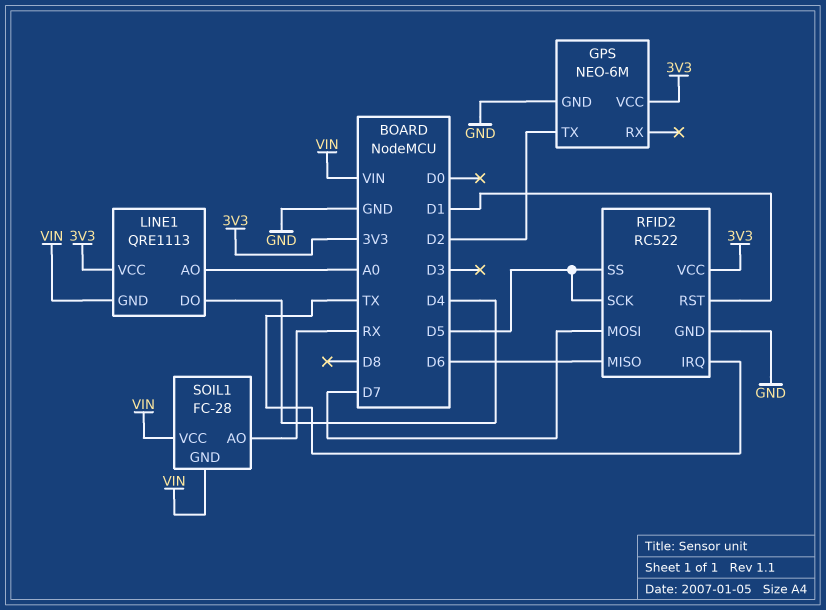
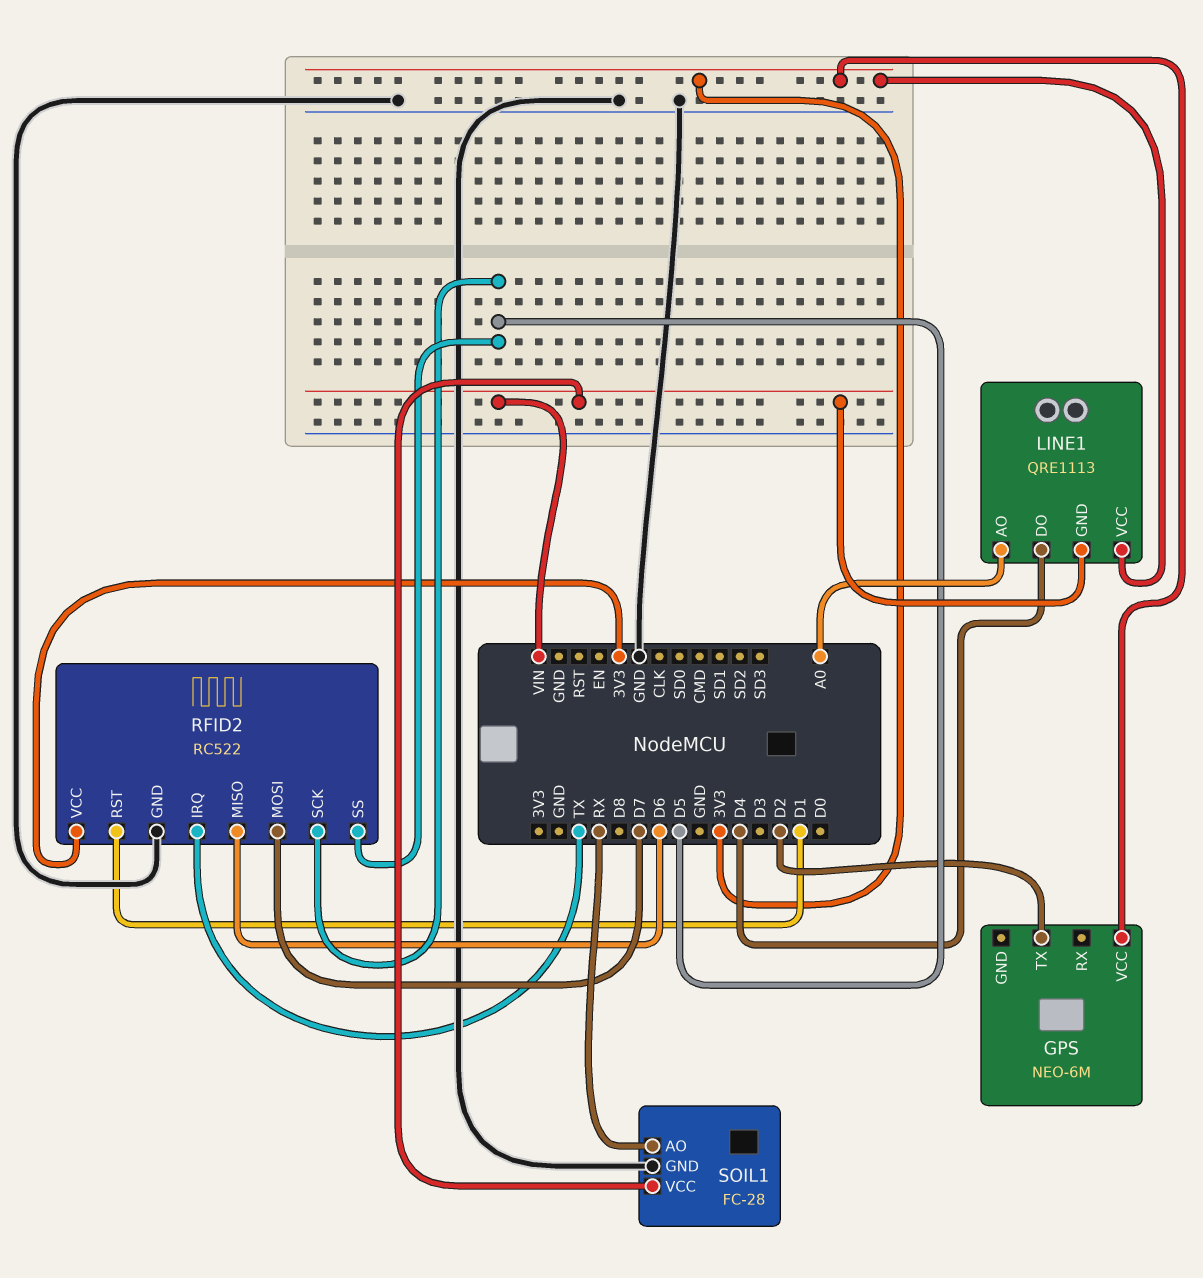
GPS pin GND: GND -> none
SOIL1 pin GND: VIN -> GND

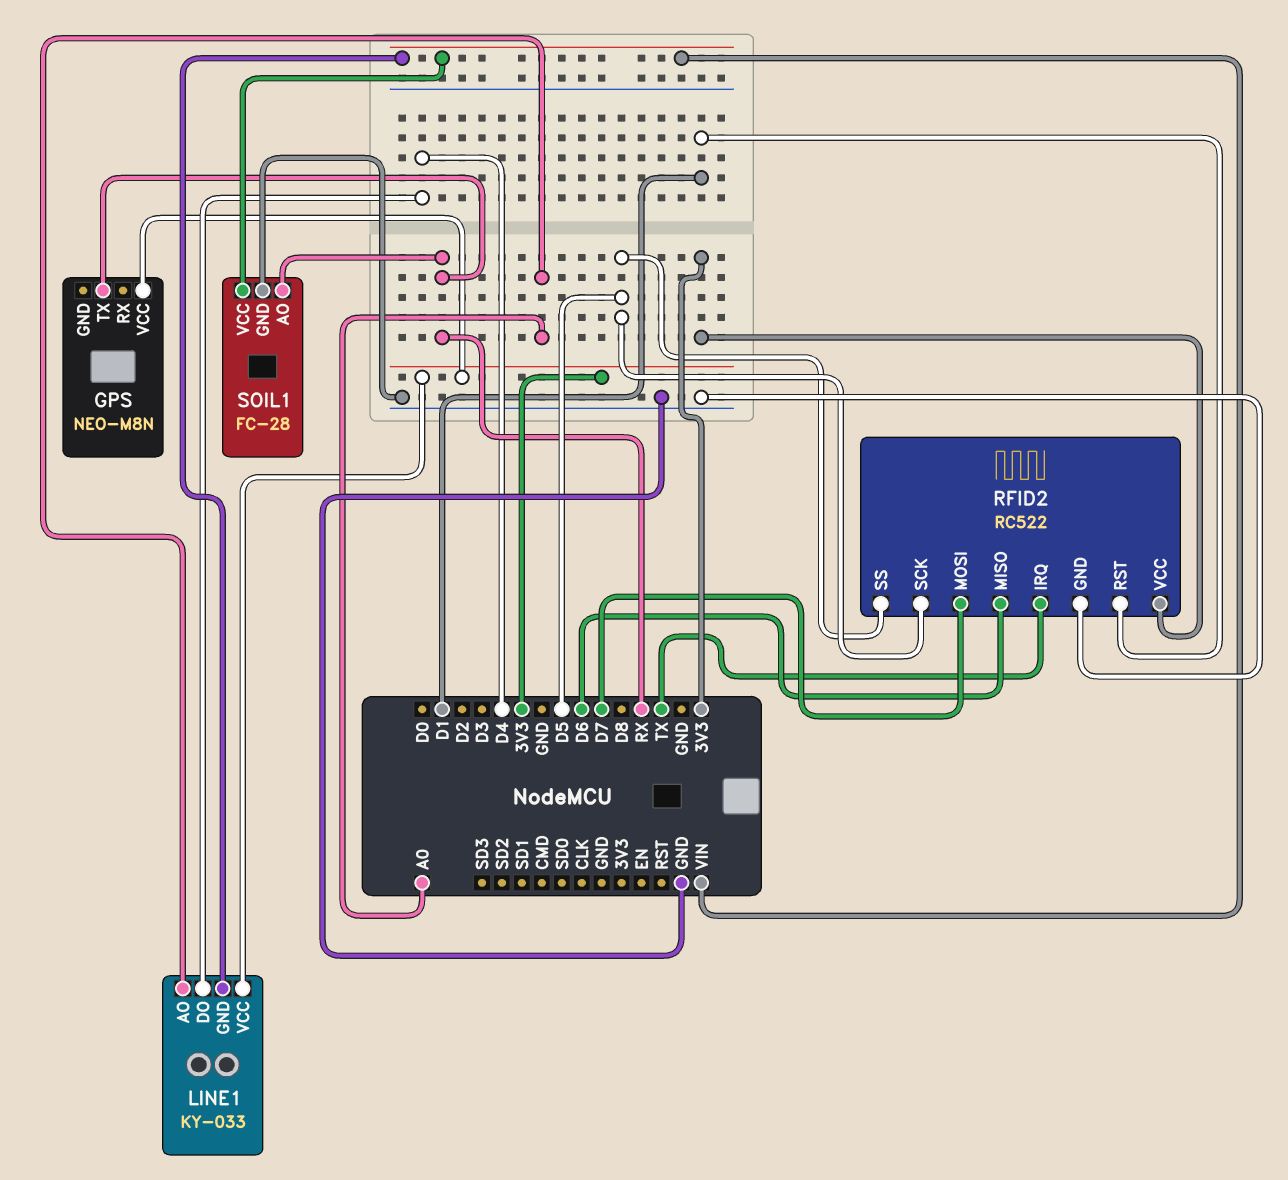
GPS: NEO-6M -> NEO-M8N
GPS pin TX: D2 -> RX
LINE1: QRE1113 -> KY-033

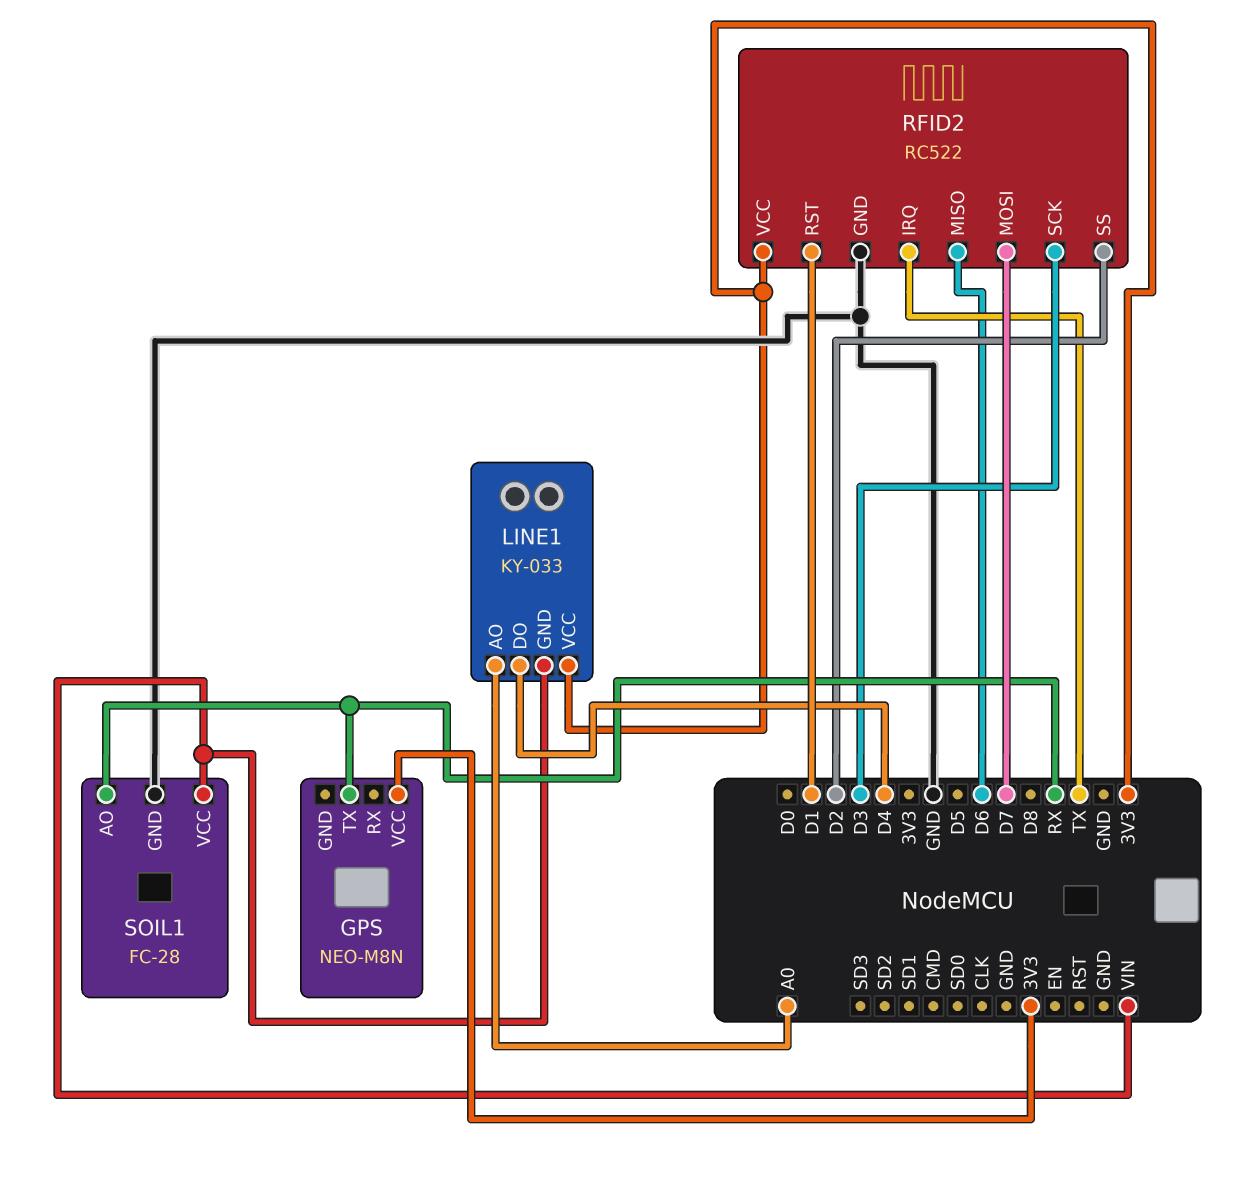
RFID2 pin SCK: D5 -> D3
RFID2 pin SS: D5 -> D2

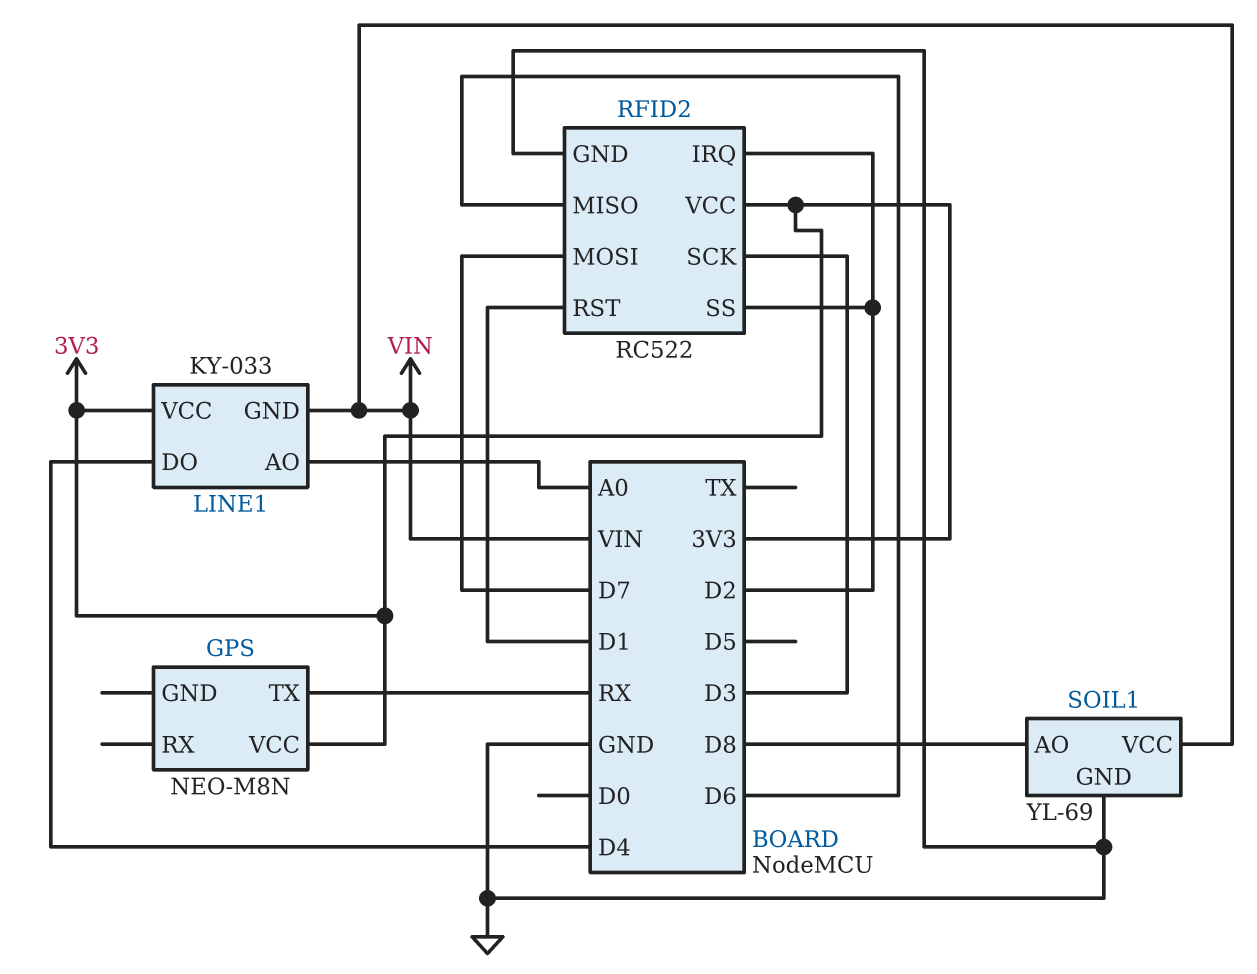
RFID2 pin IRQ: TX -> D2
SOIL1: FC-28 -> YL-69
SOIL1 pin AO: RX -> D8

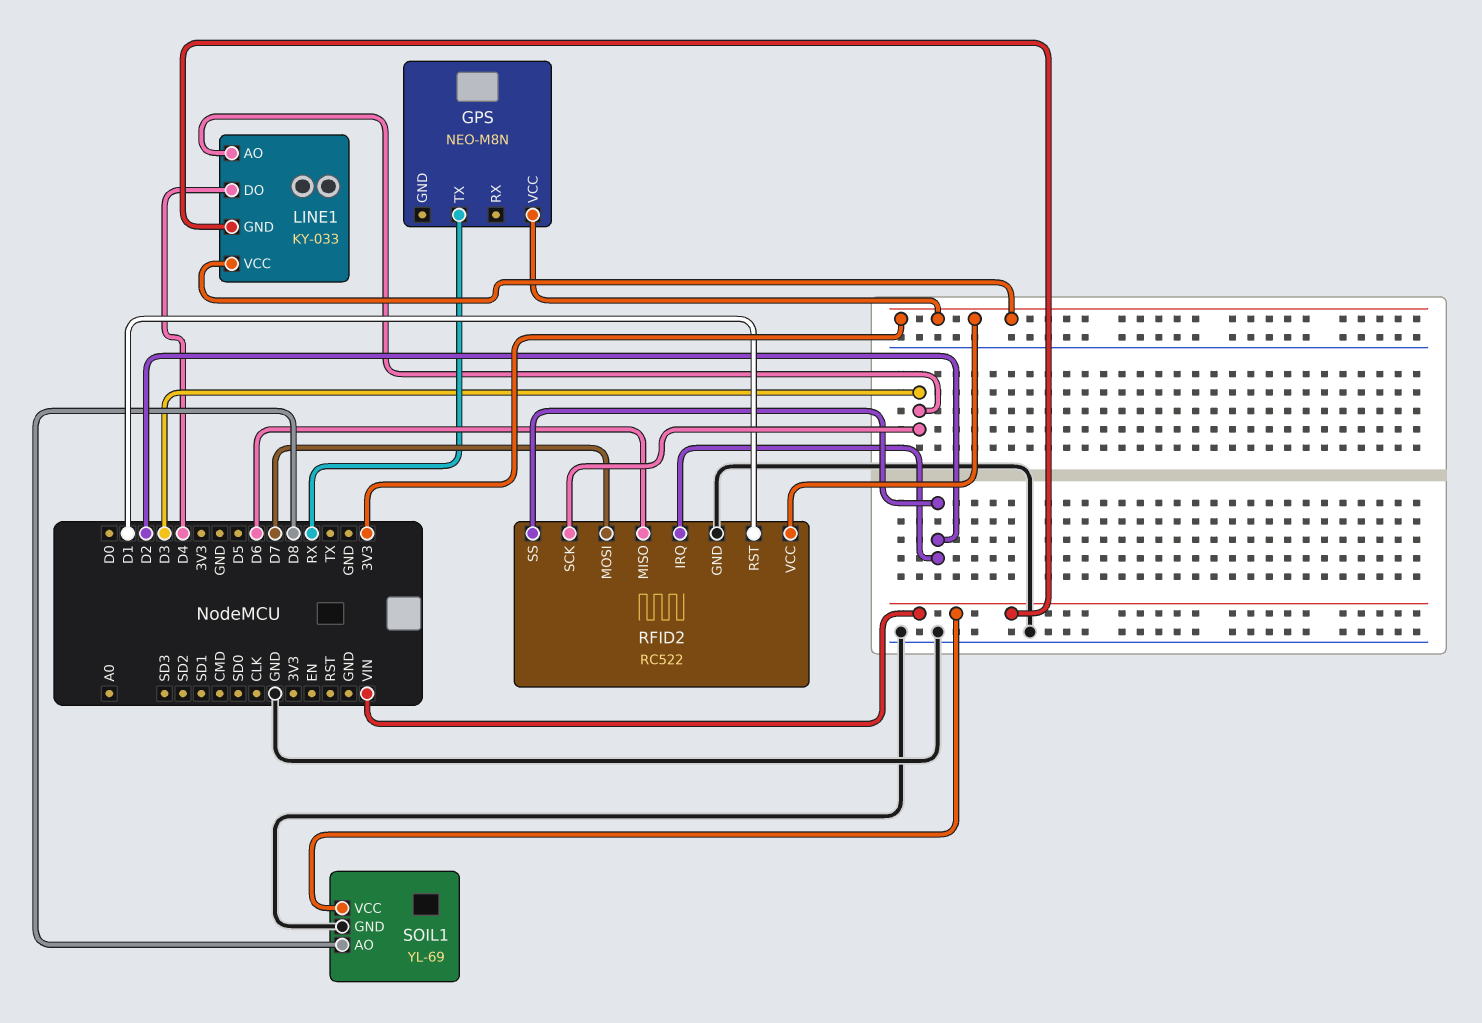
LINE1 pin AO: A0 -> D3

